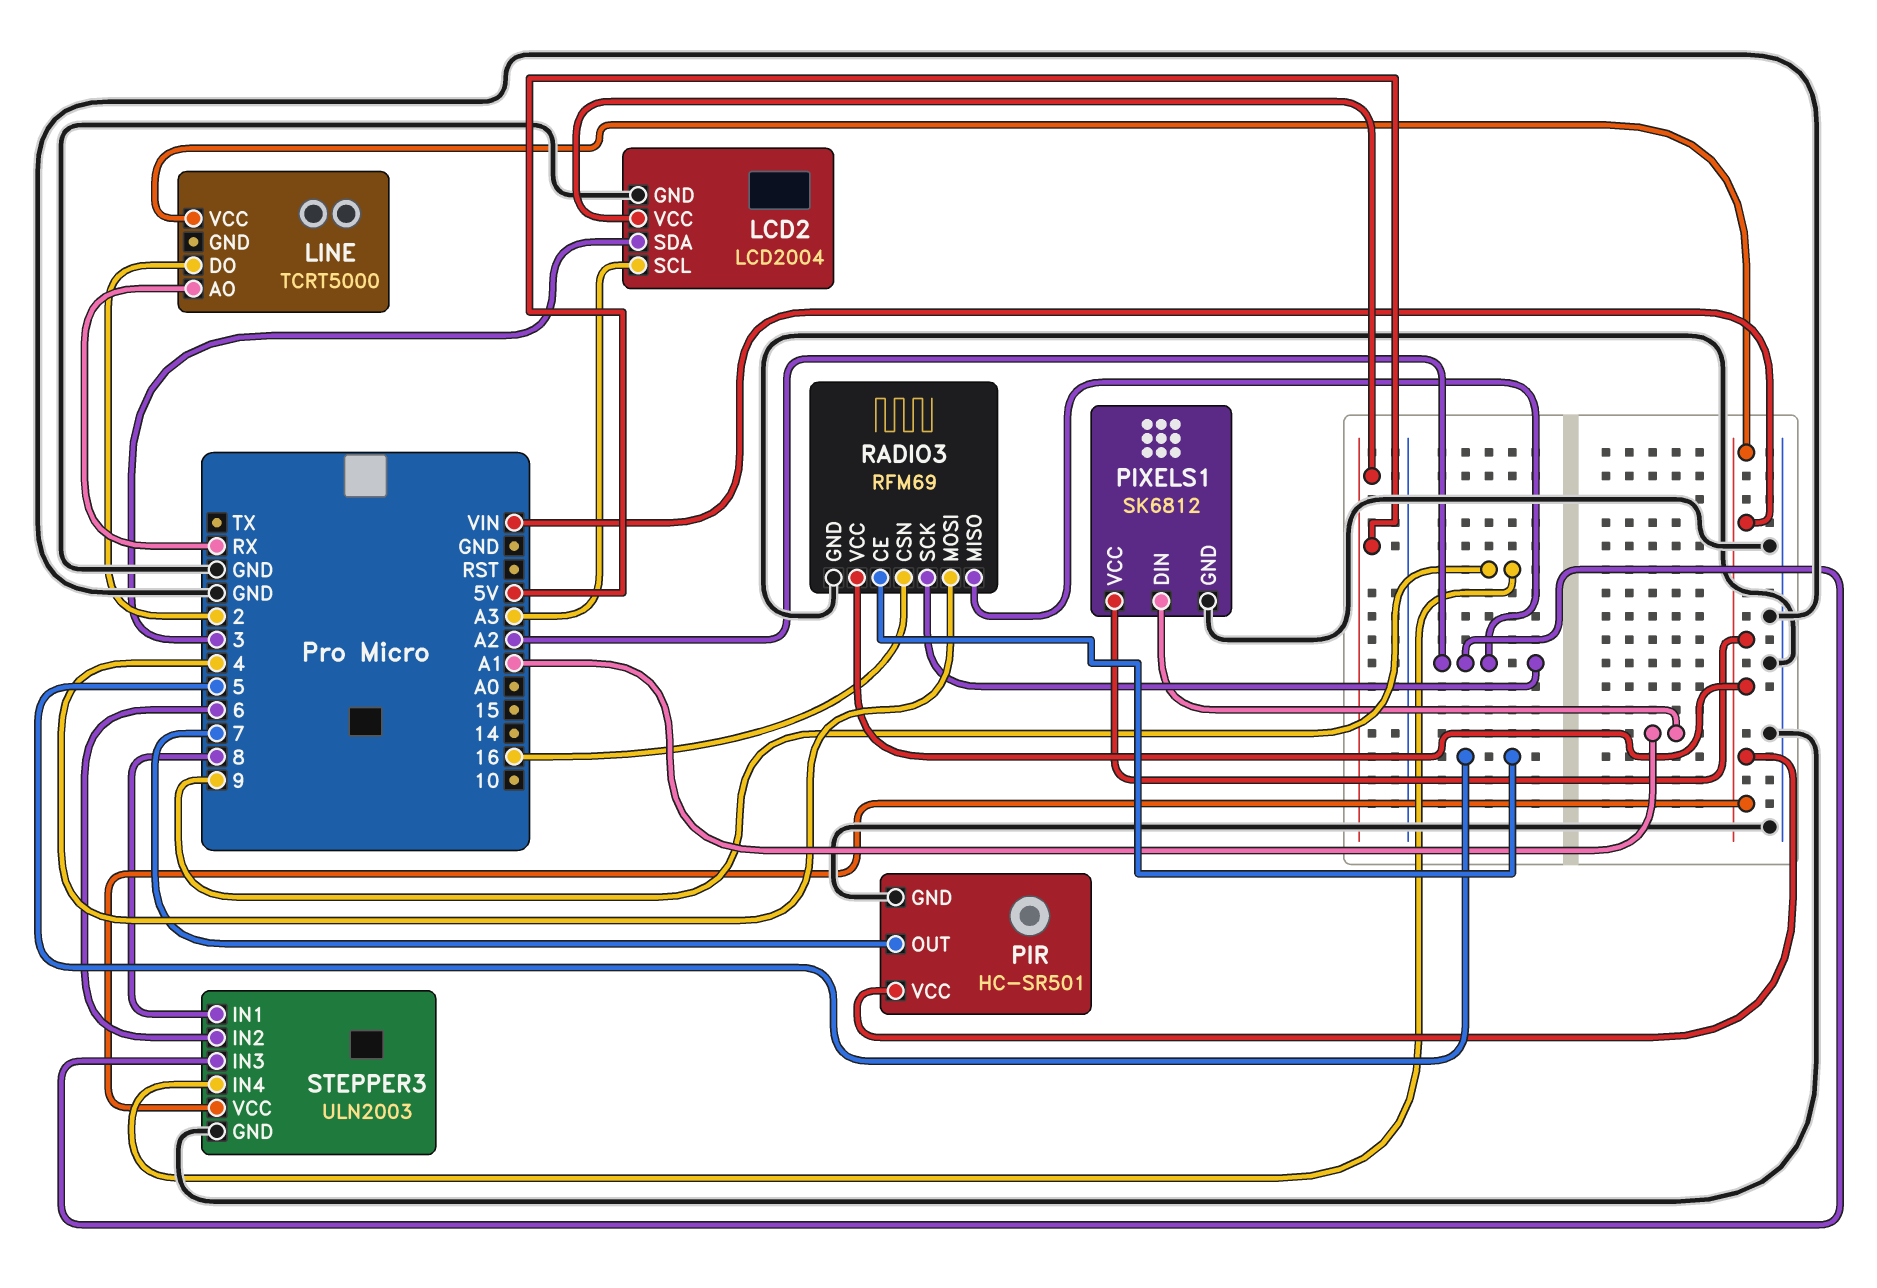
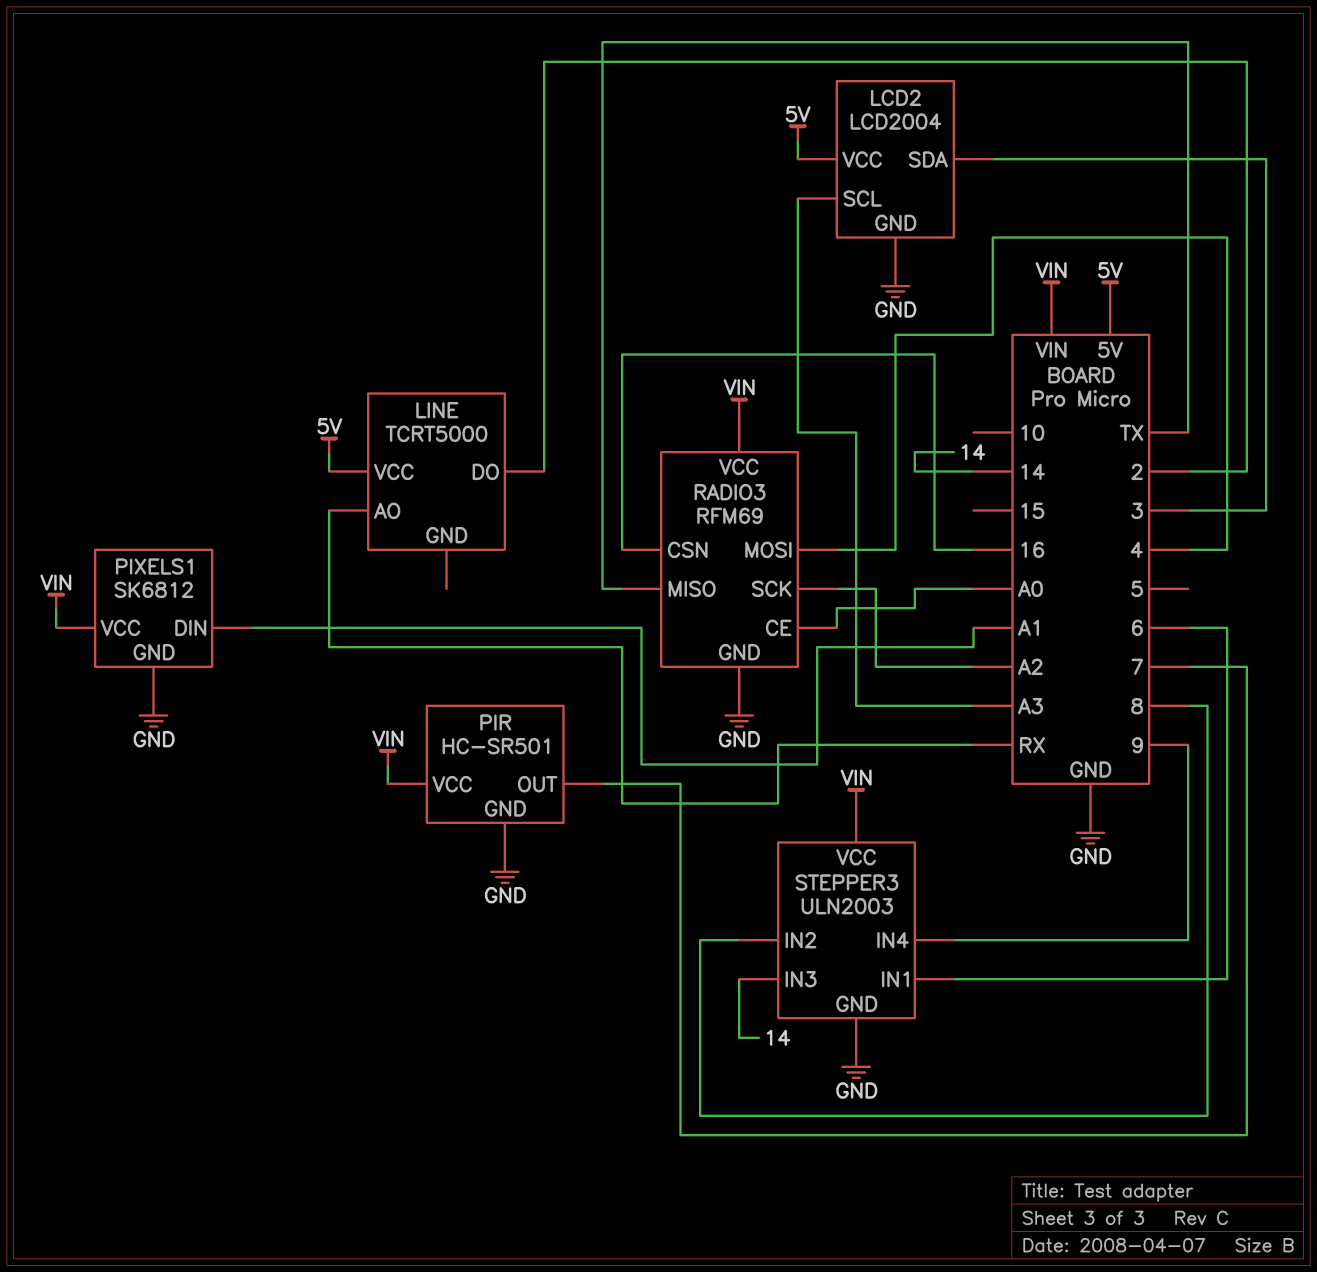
LINE pin VCC: VIN -> 5V
RADIO3 pin CE: 5 -> A0
RADIO3 pin MISO: A2 -> TX
STEPPER3 pin IN1: 8 -> 6
STEPPER3 pin IN2: 6 -> 8
STEPPER3 pin IN3: A2 -> 14

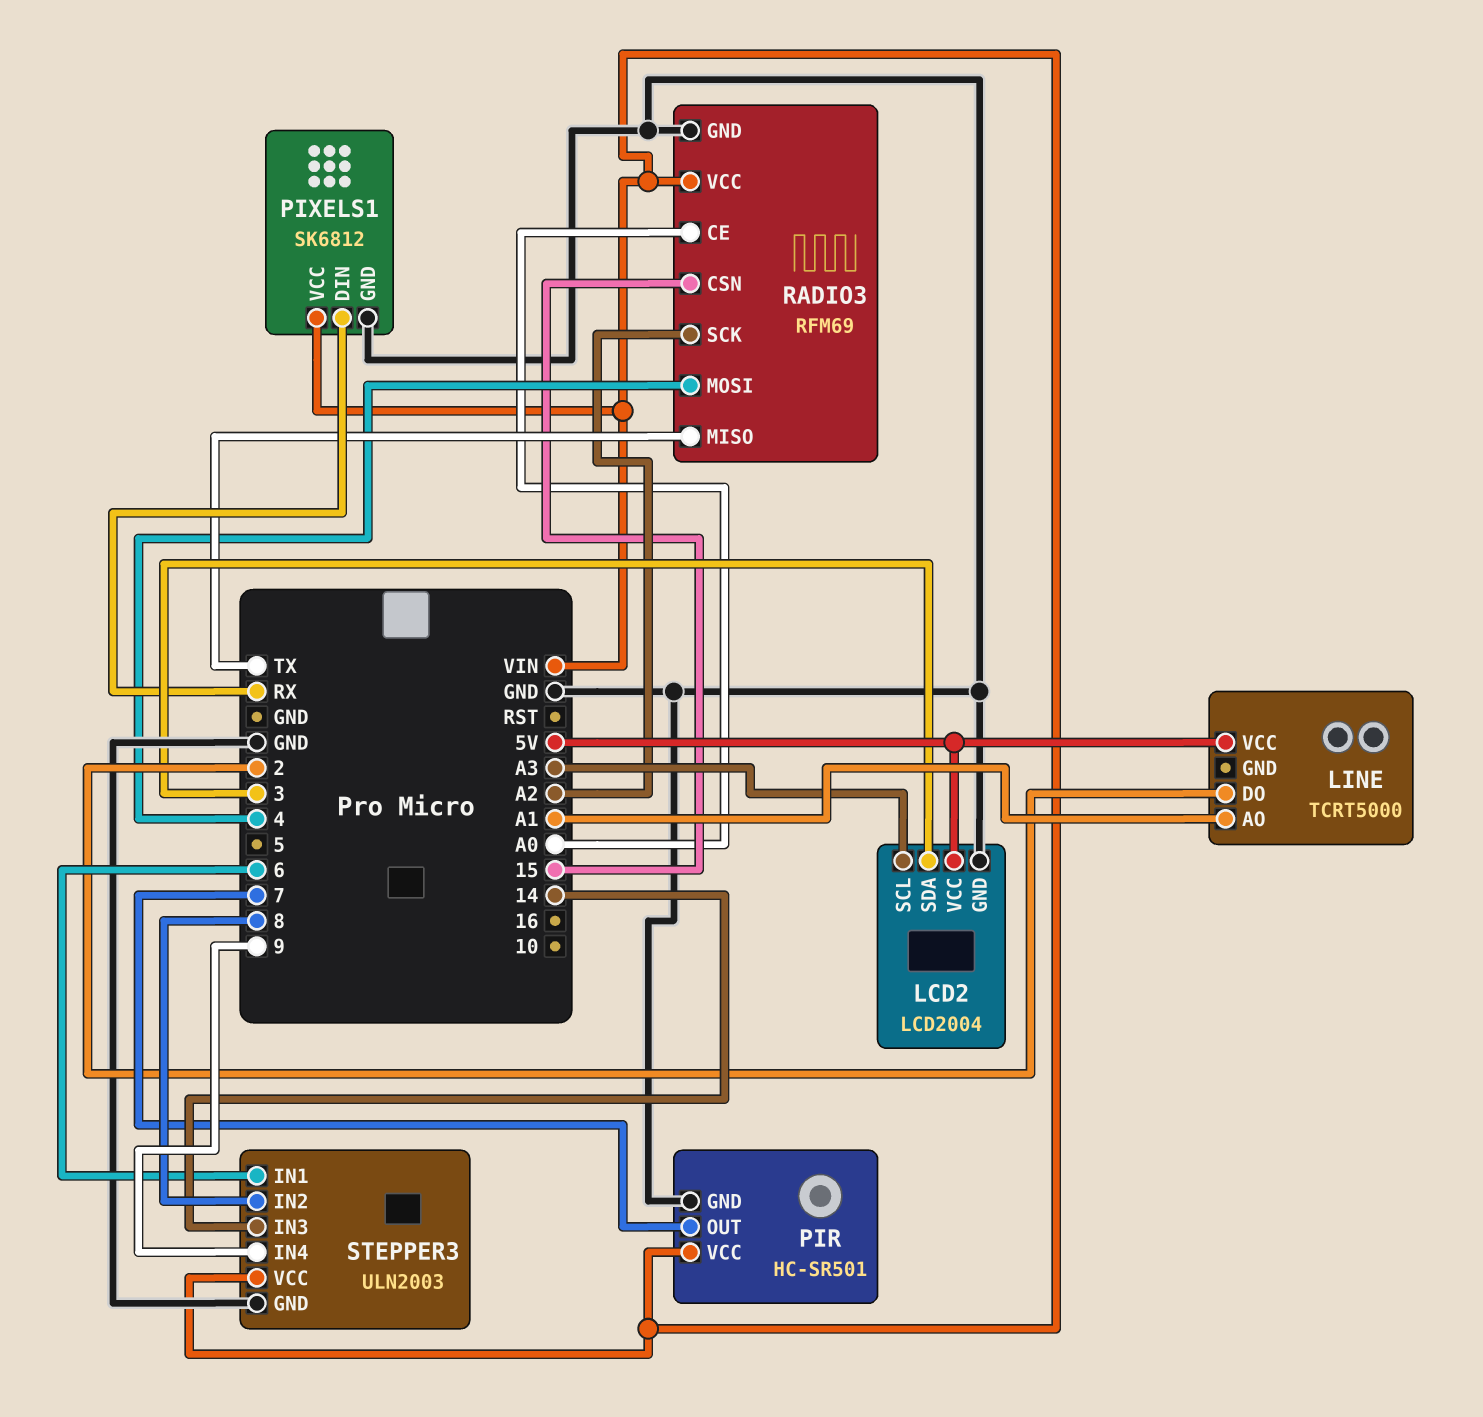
LINE pin AO: RX -> A1
PIXELS1 pin DIN: A1 -> RX
RADIO3 pin CSN: 16 -> 15

